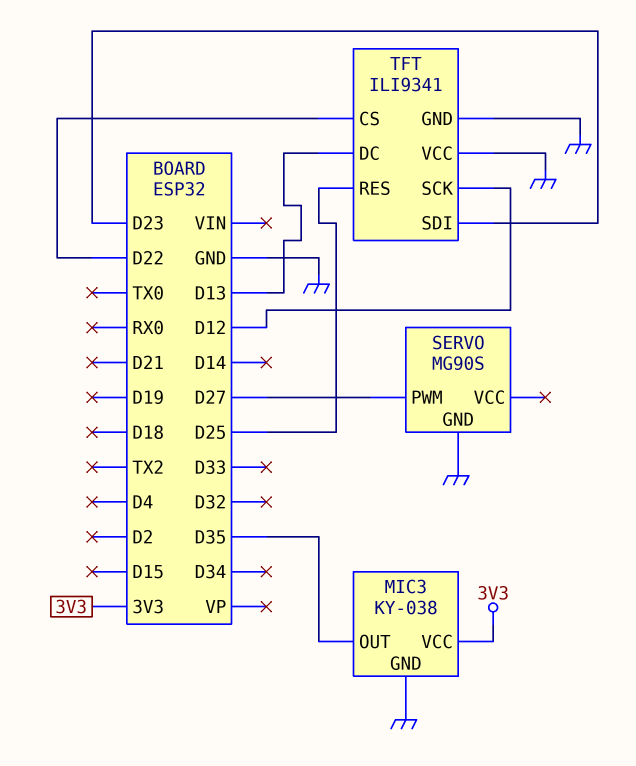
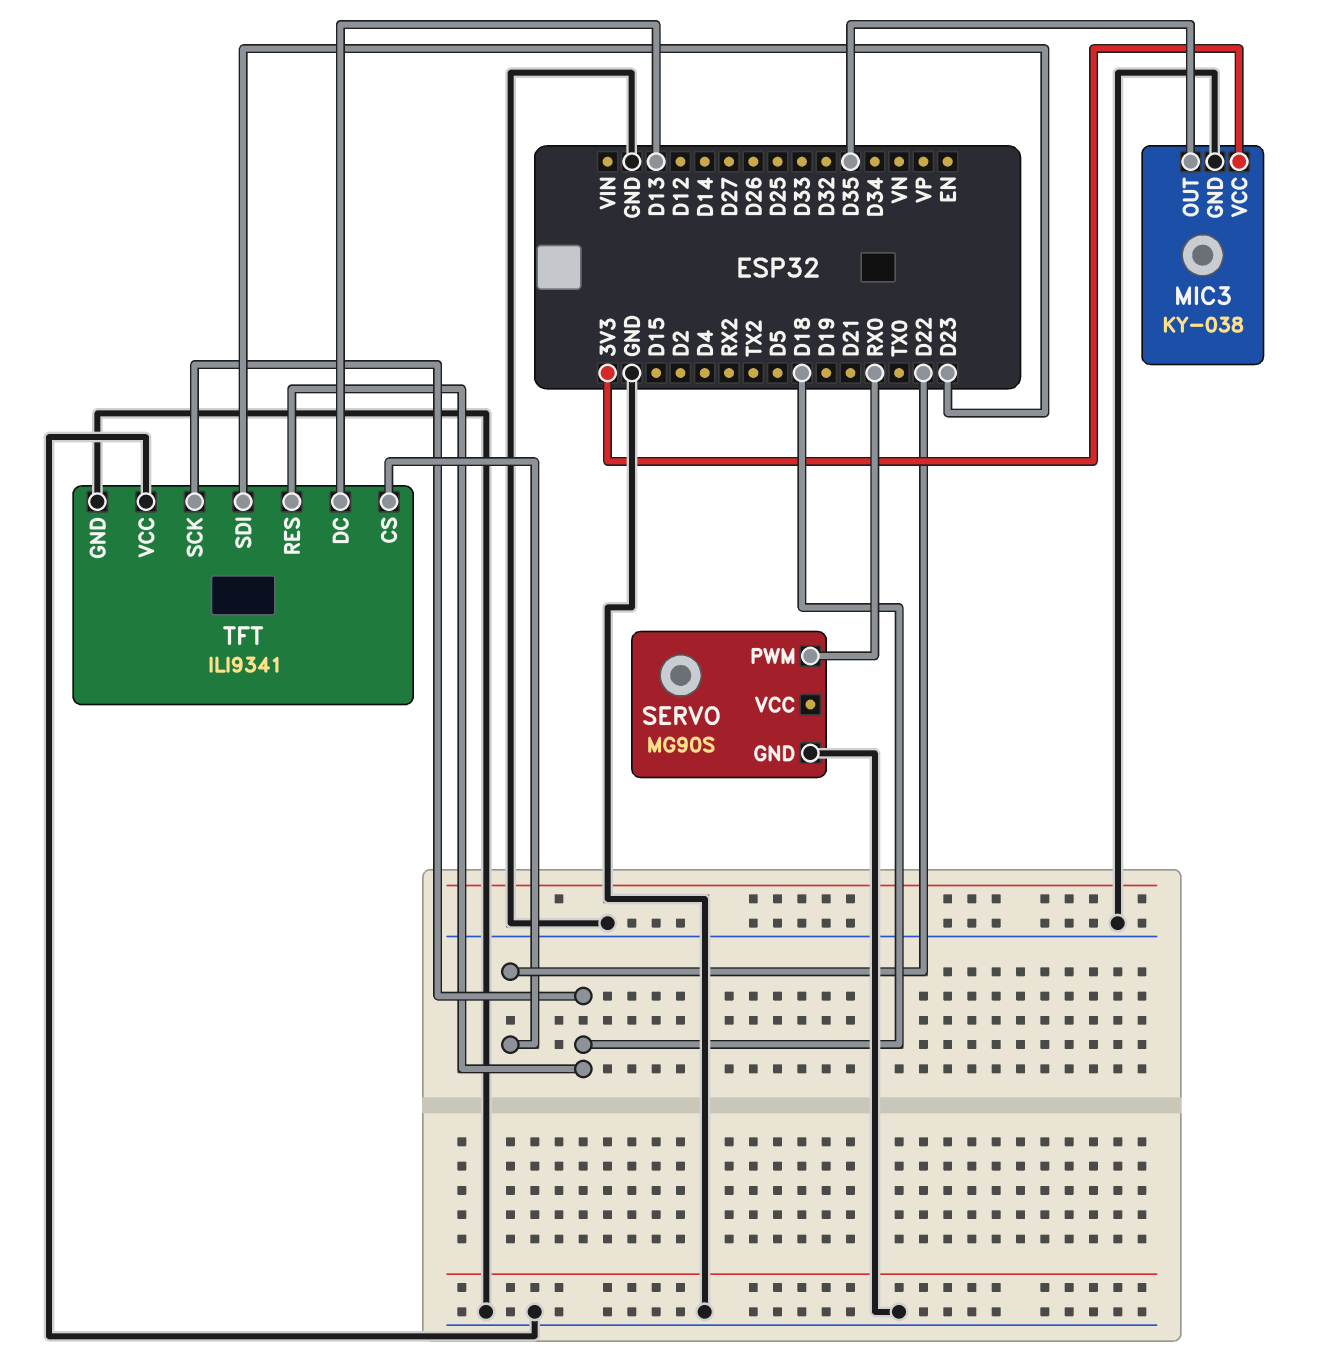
SERVO pin PWM: D27 -> RX0
TFT pin RES: D25 -> D18
TFT pin SCK: D12 -> D18

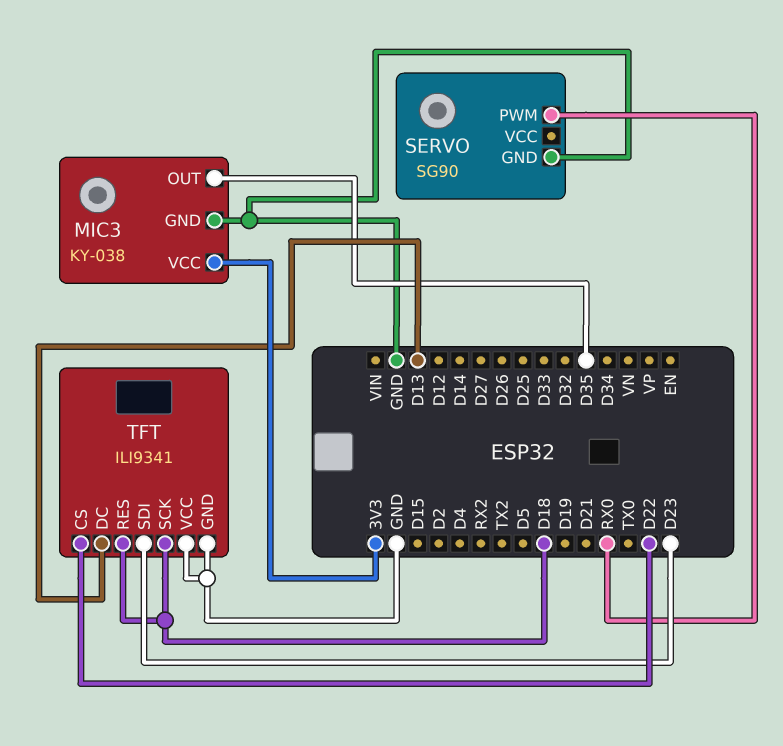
SERVO: MG90S -> SG90

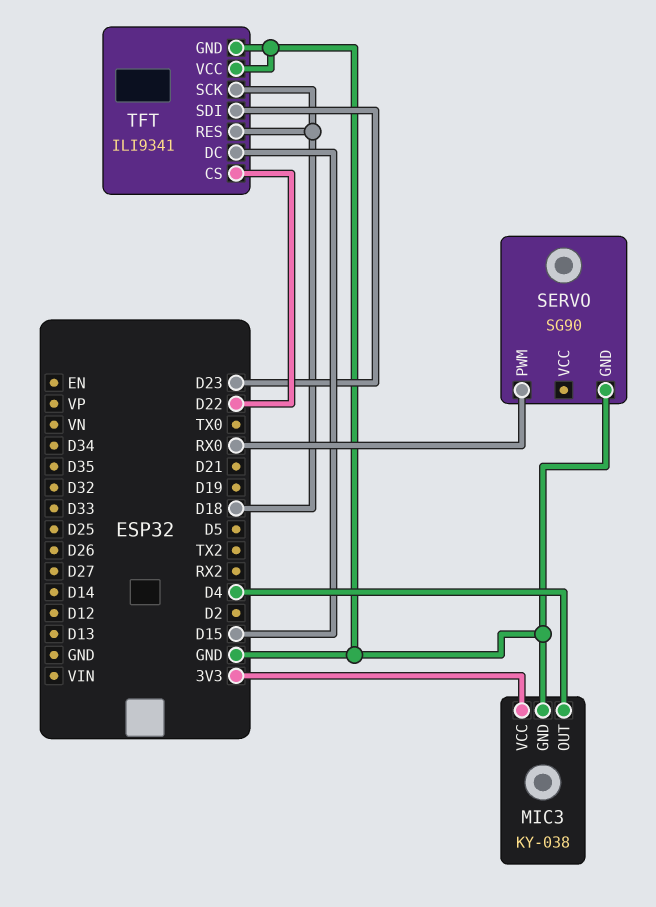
MIC3 pin OUT: D35 -> D4
TFT pin DC: D13 -> D15

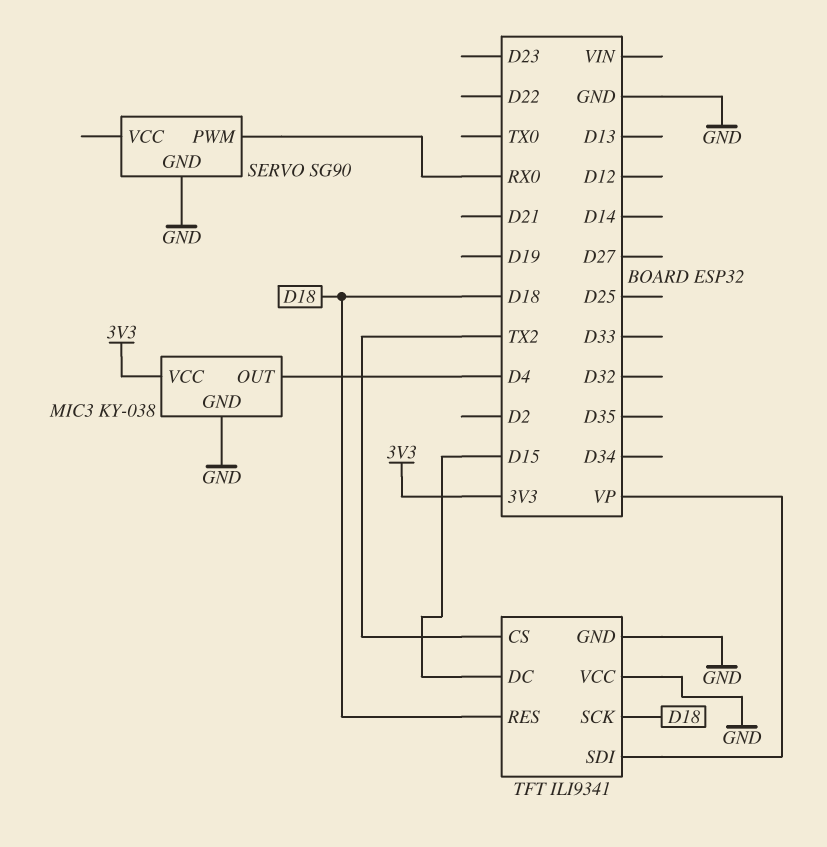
TFT pin CS: D22 -> TX2
TFT pin SDI: D23 -> VP

